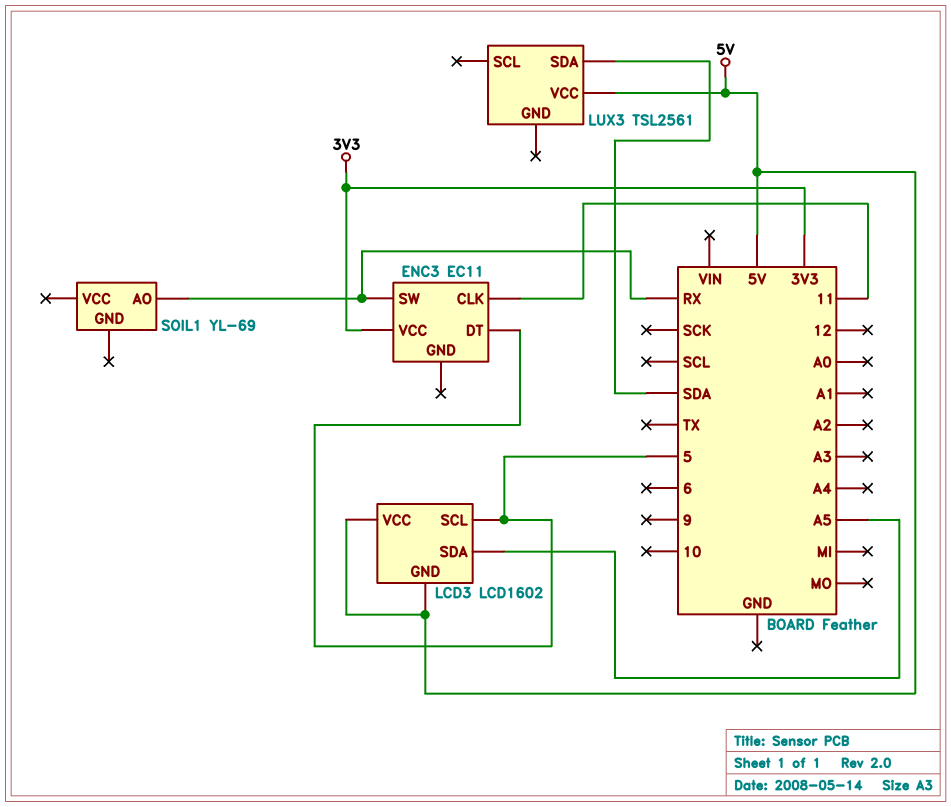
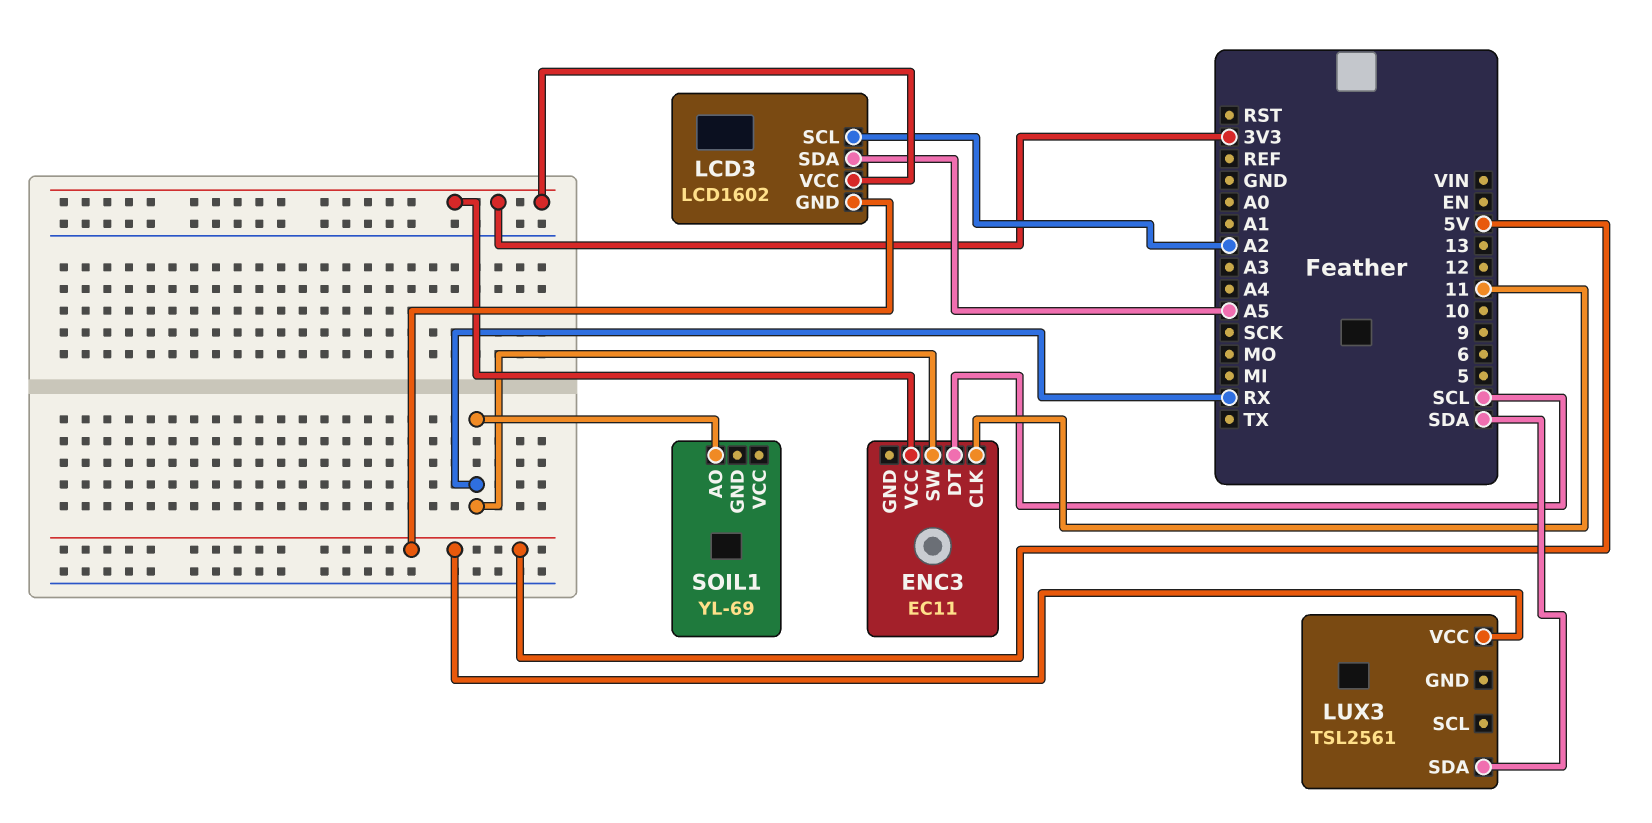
ENC3 pin DT: 5 -> SCL
LCD3 pin SCL: 5 -> A2
LCD3 pin VCC: 5V -> 3V3

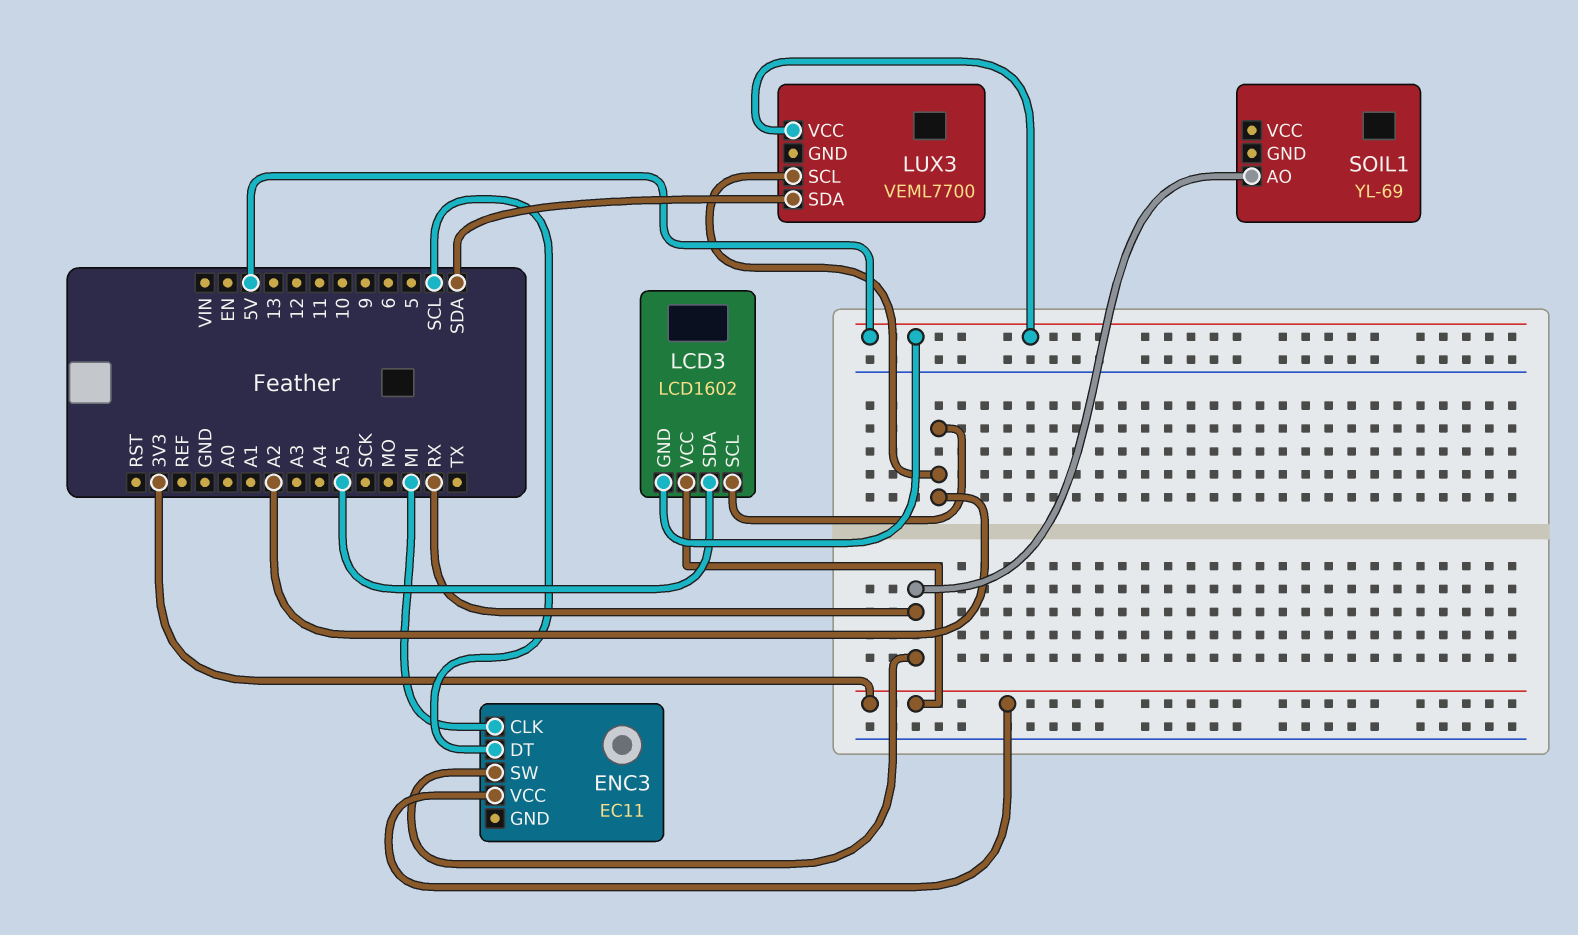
ENC3 pin CLK: 11 -> MI
LUX3: TSL2561 -> VEML7700
LUX3 pin SCL: none -> A2

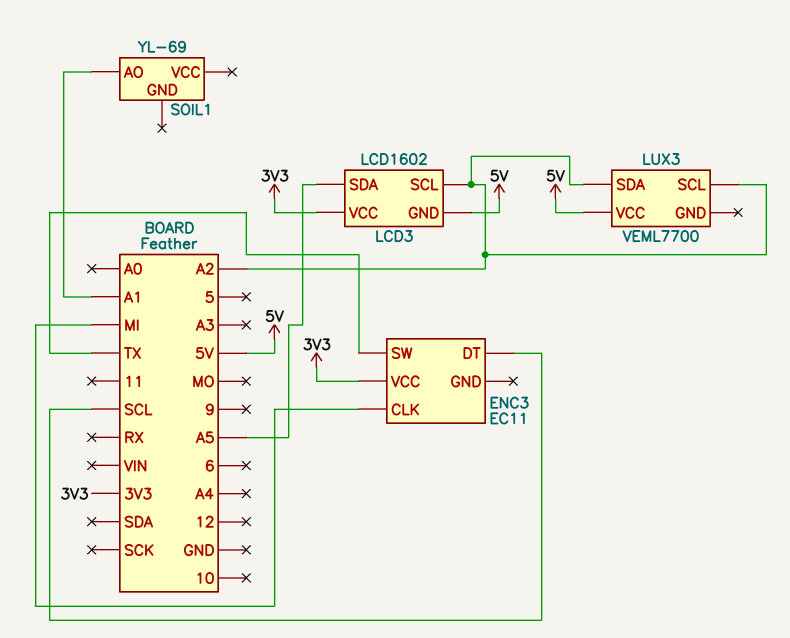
ENC3 pin SW: RX -> TX
LUX3 pin SDA: SDA -> A2
SOIL1 pin AO: RX -> A1

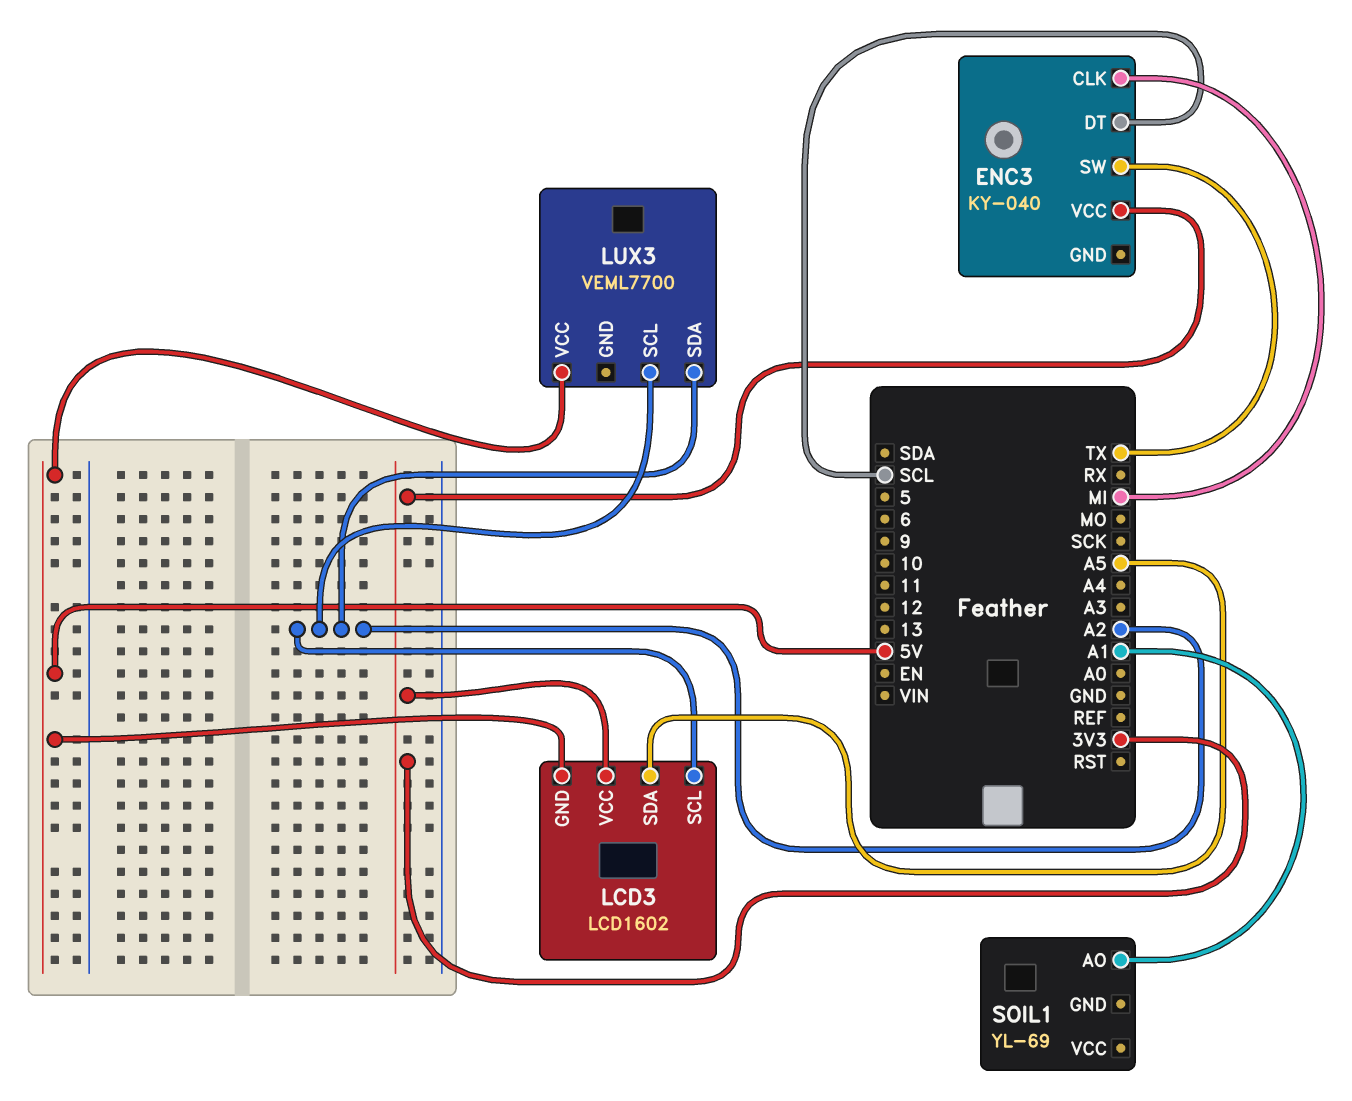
ENC3: EC11 -> KY-040

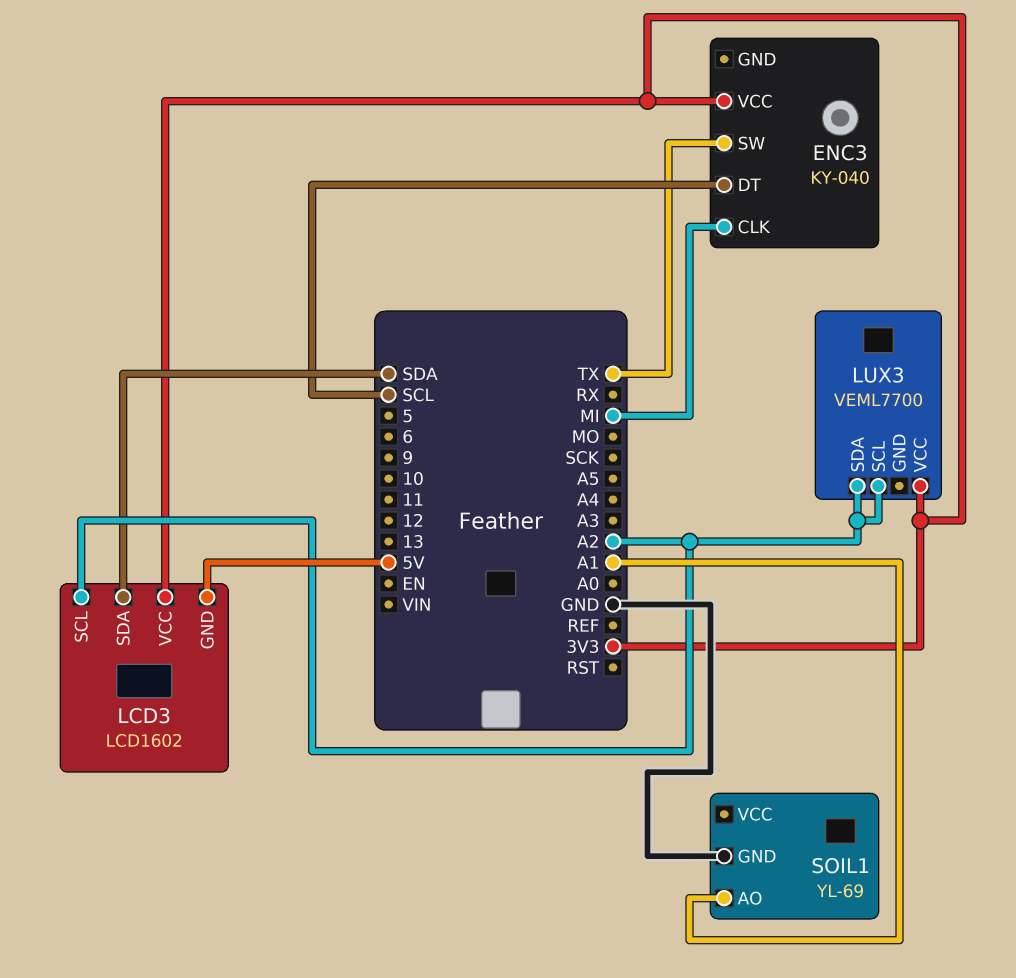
LCD3 pin SDA: A5 -> SDA
LUX3 pin VCC: 5V -> 3V3
SOIL1 pin GND: none -> GND

